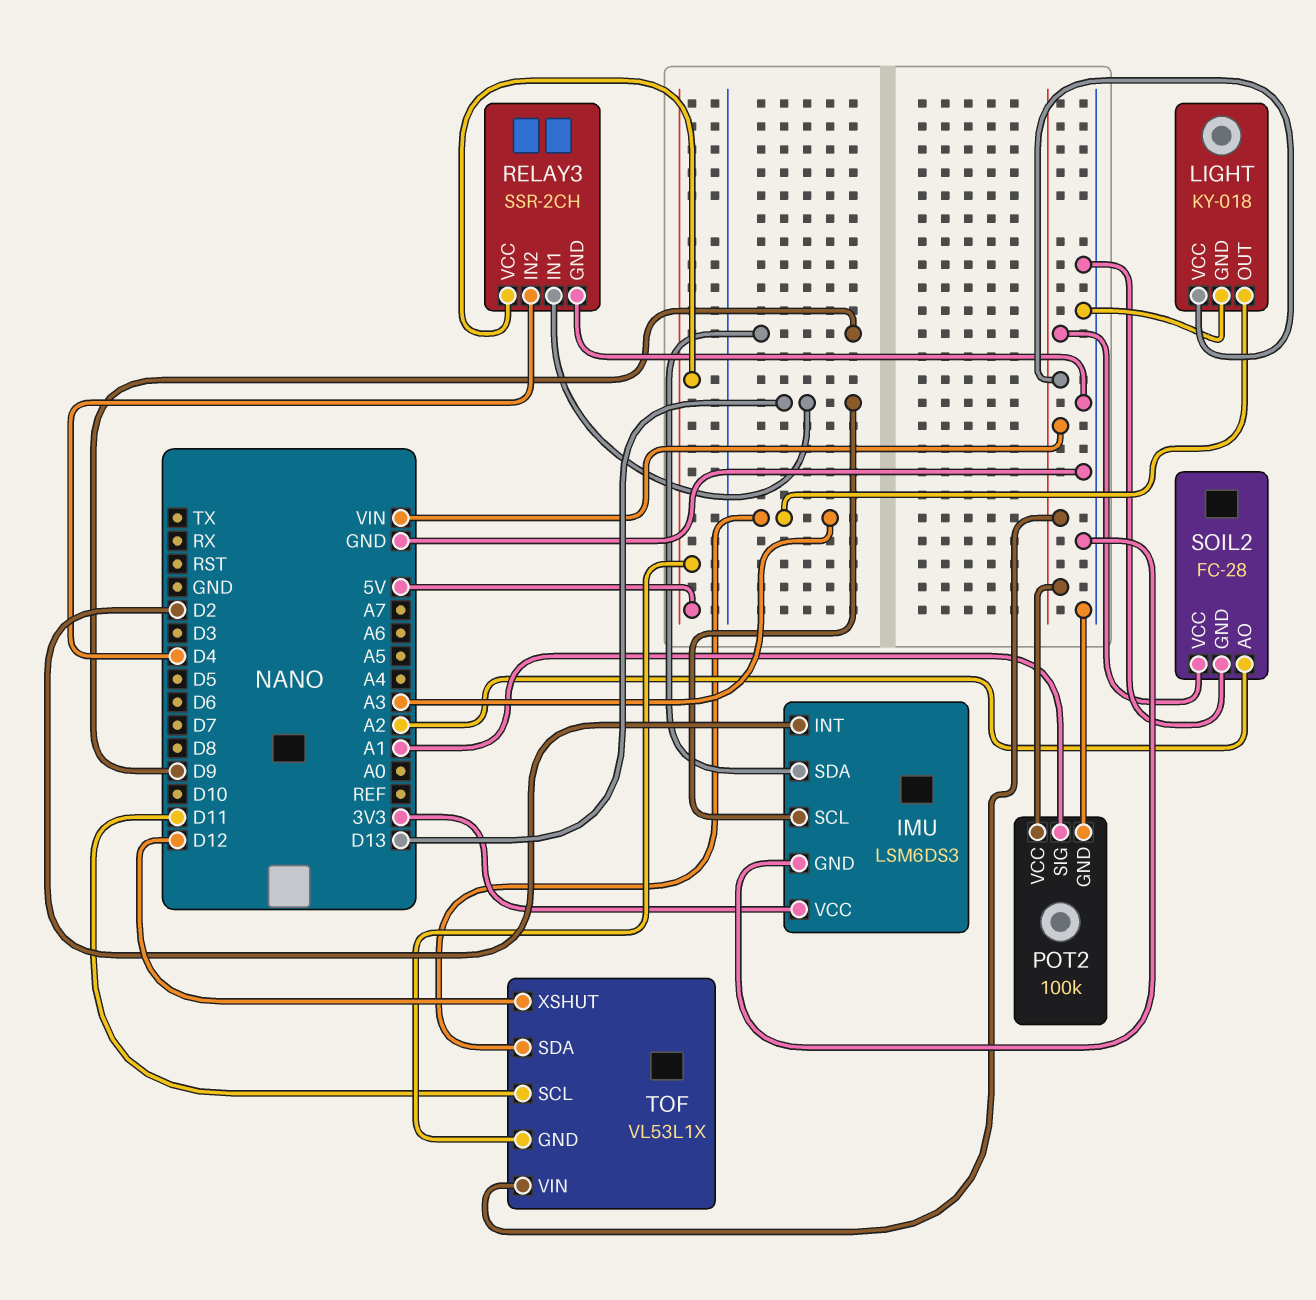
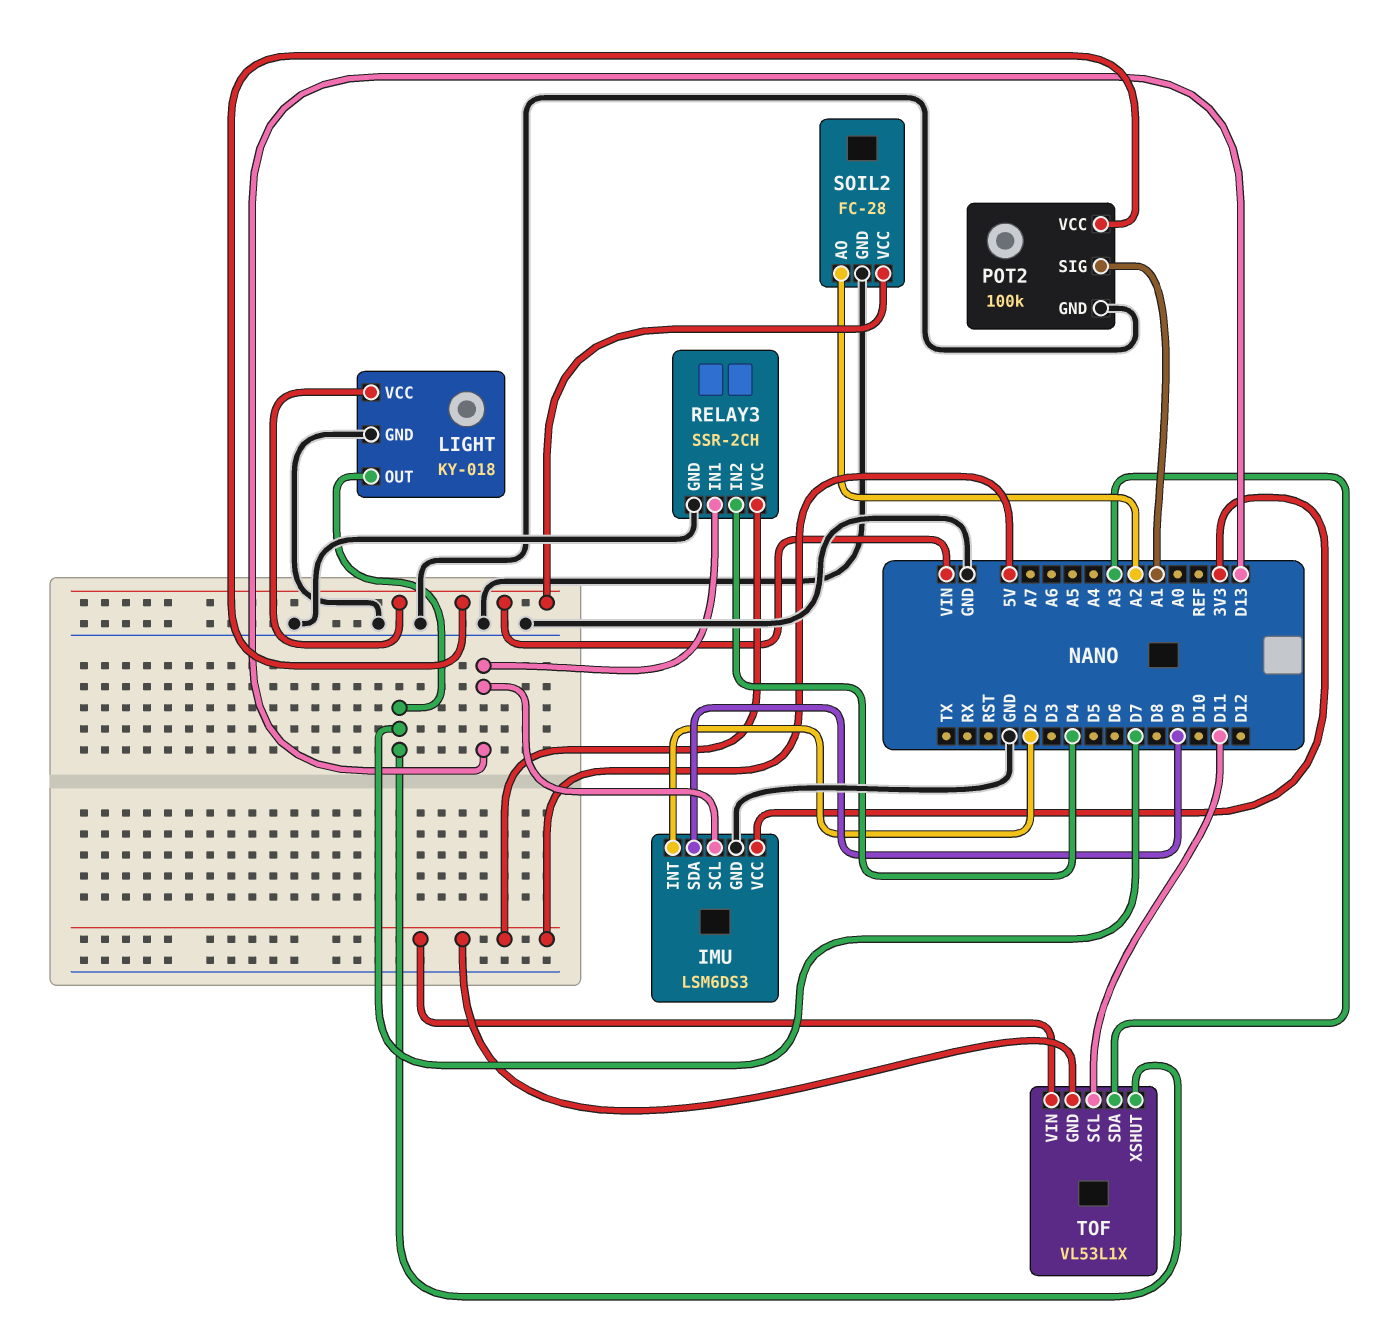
LIGHT pin OUT: A3 -> D7
TOF pin VIN: VIN -> 5V
TOF pin XSHUT: D12 -> D7

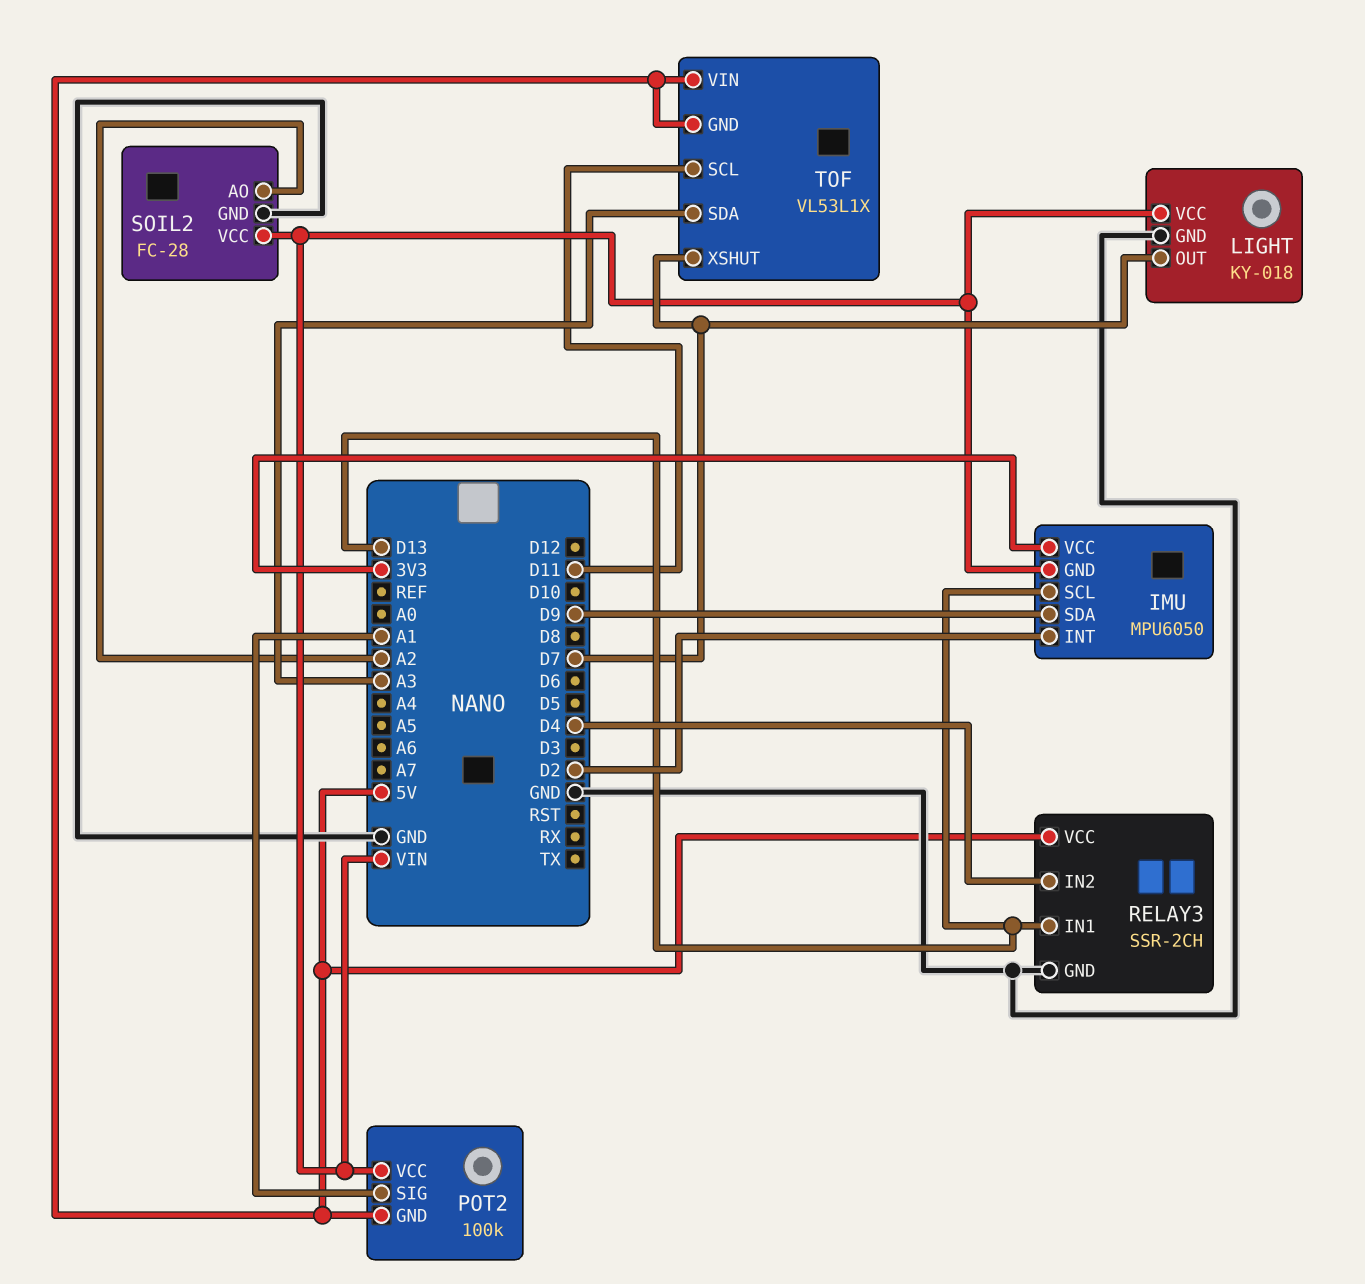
IMU: LSM6DS3 -> MPU6050
IMU pin GND: GND -> VIN
POT2 pin GND: GND -> 5V

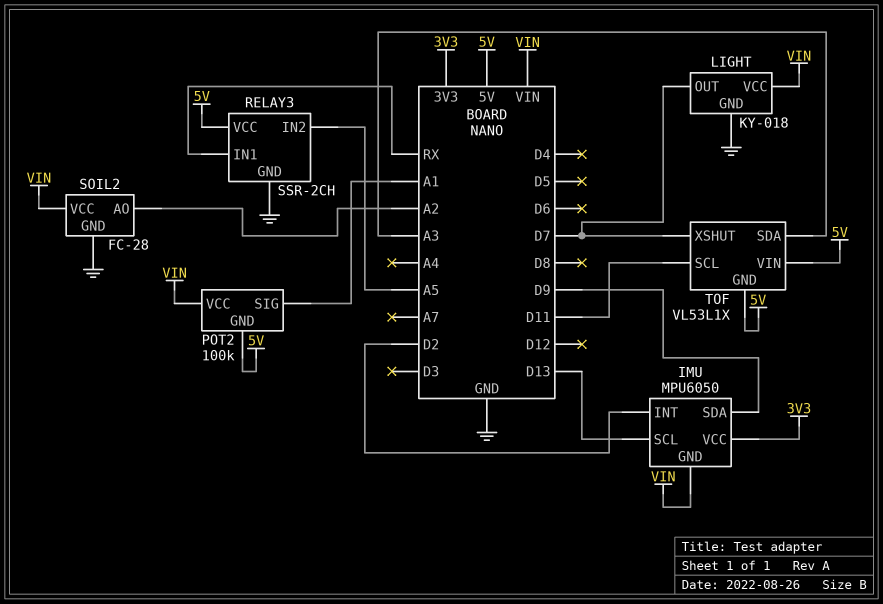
RELAY3 pin IN1: D13 -> RX
RELAY3 pin IN2: D4 -> A5

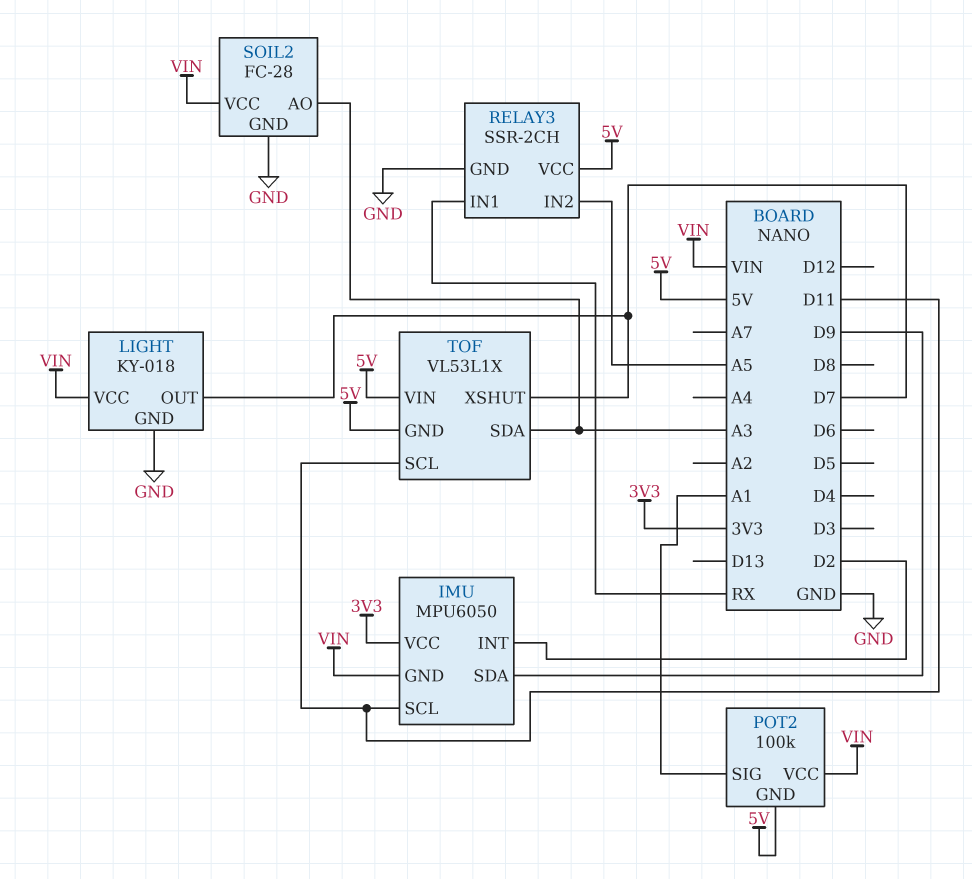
IMU pin SCL: D13 -> D11
SOIL2 pin AO: A2 -> A3

